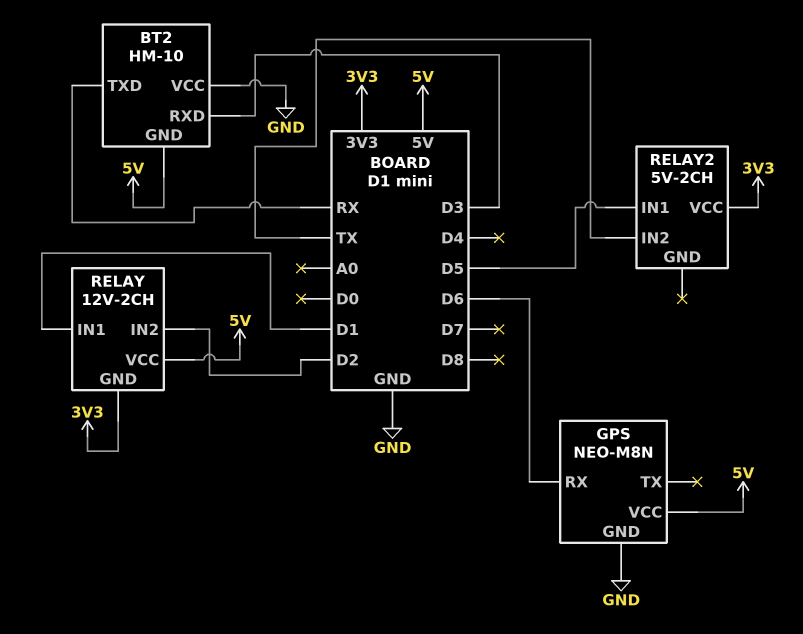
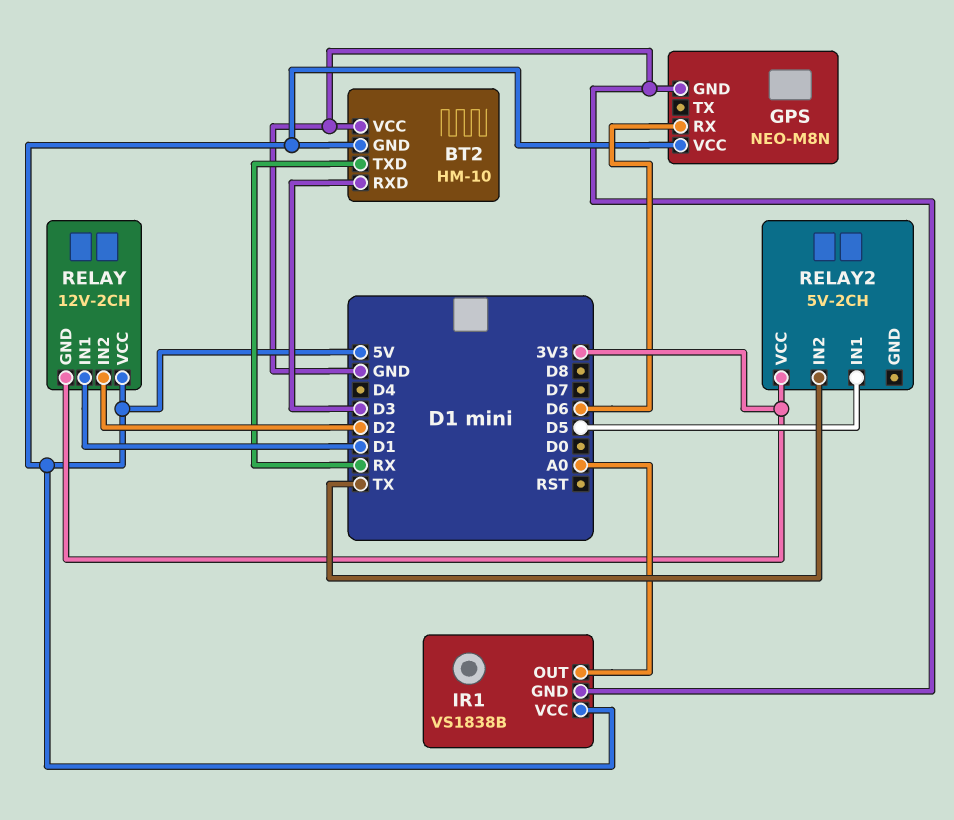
IR1: none -> VS1838B
IR1 pin GND: none -> GND
IR1 pin OUT: none -> A0
IR1 pin VCC: none -> 5V

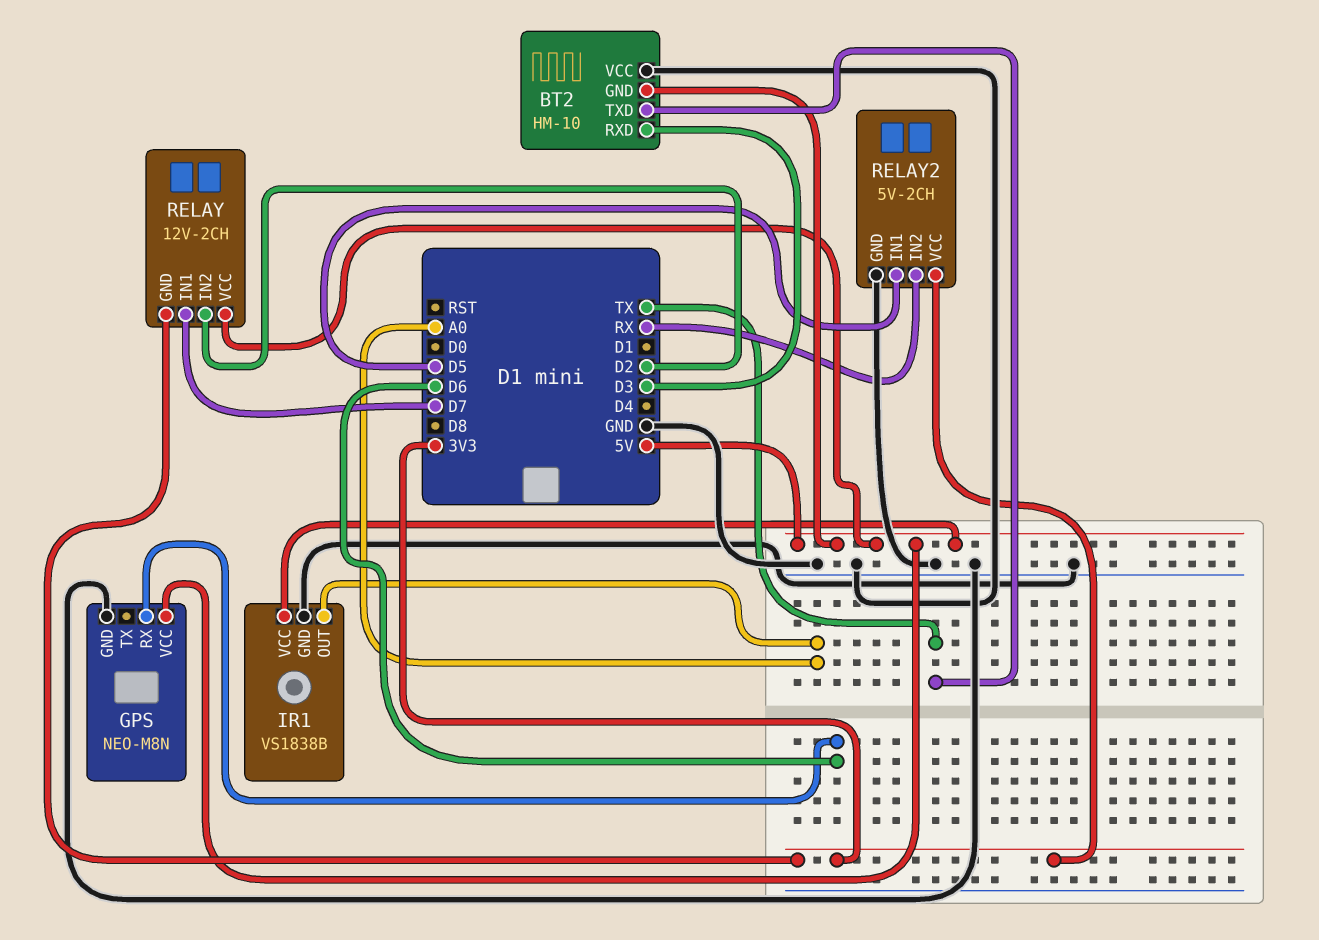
BT2 pin TXD: RX -> TX
RELAY pin IN1: D1 -> D7
RELAY2 pin GND: none -> GND
RELAY2 pin IN2: TX -> RX

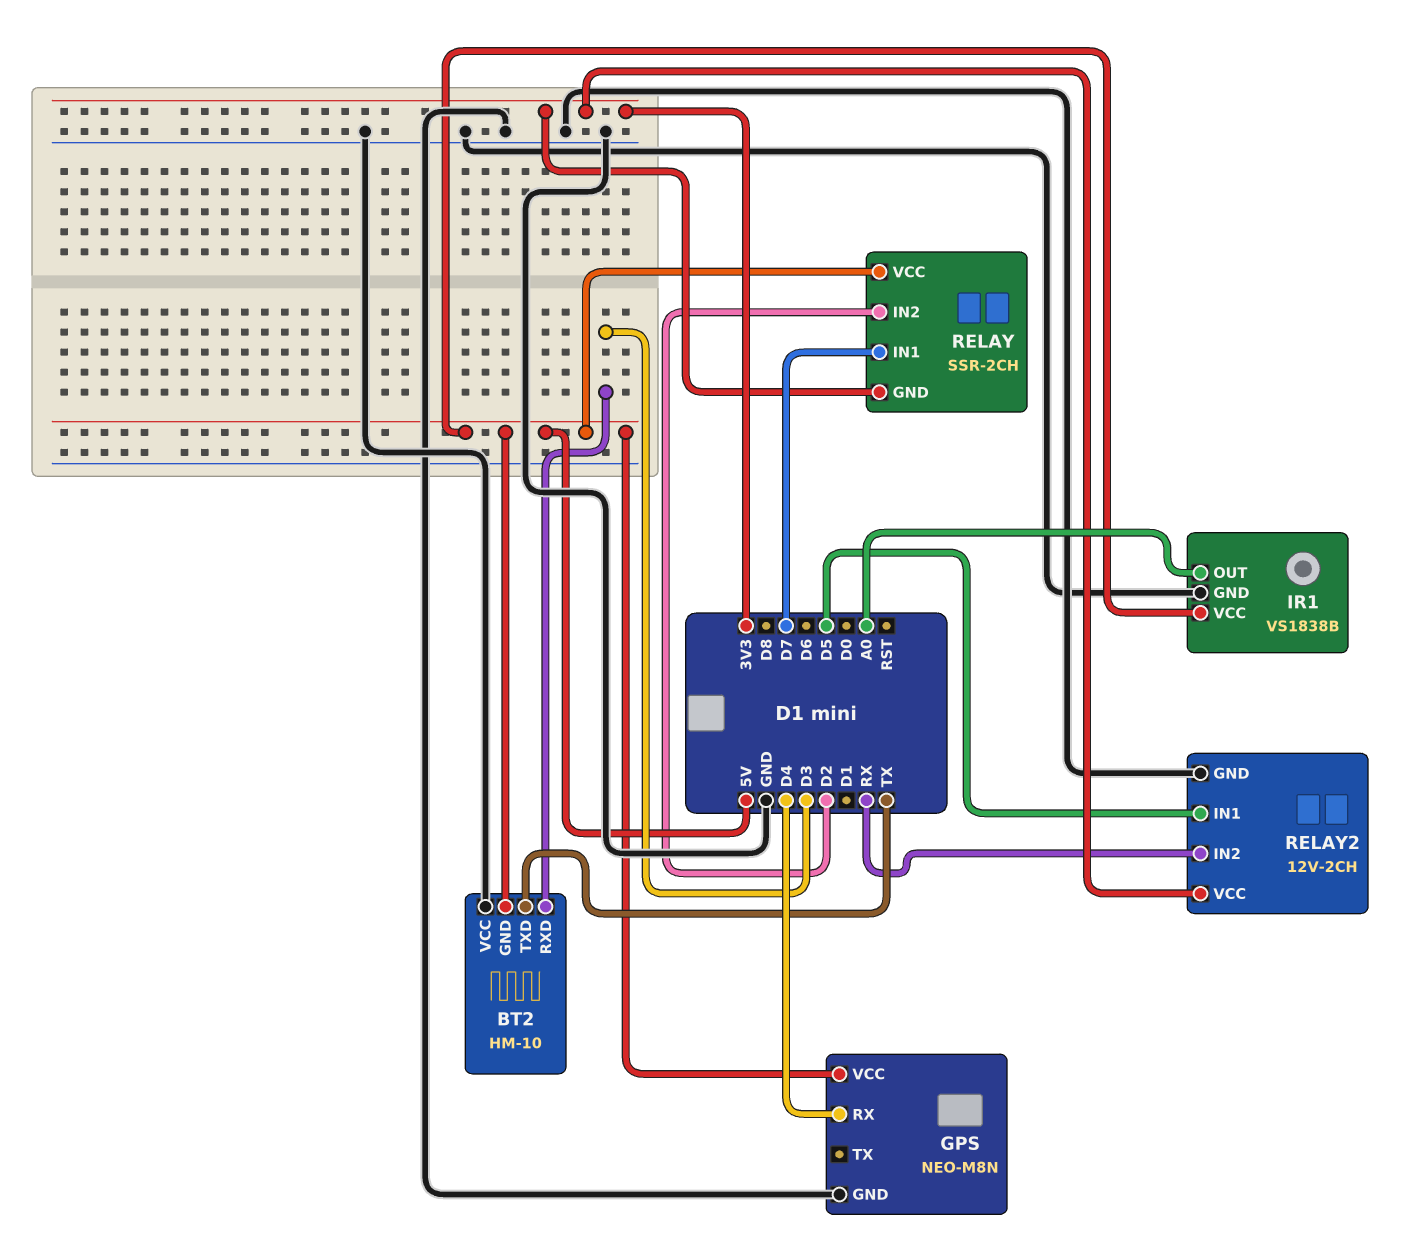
GPS pin RX: D6 -> D4
RELAY: 12V-2CH -> SSR-2CH
RELAY2: 5V-2CH -> 12V-2CH

